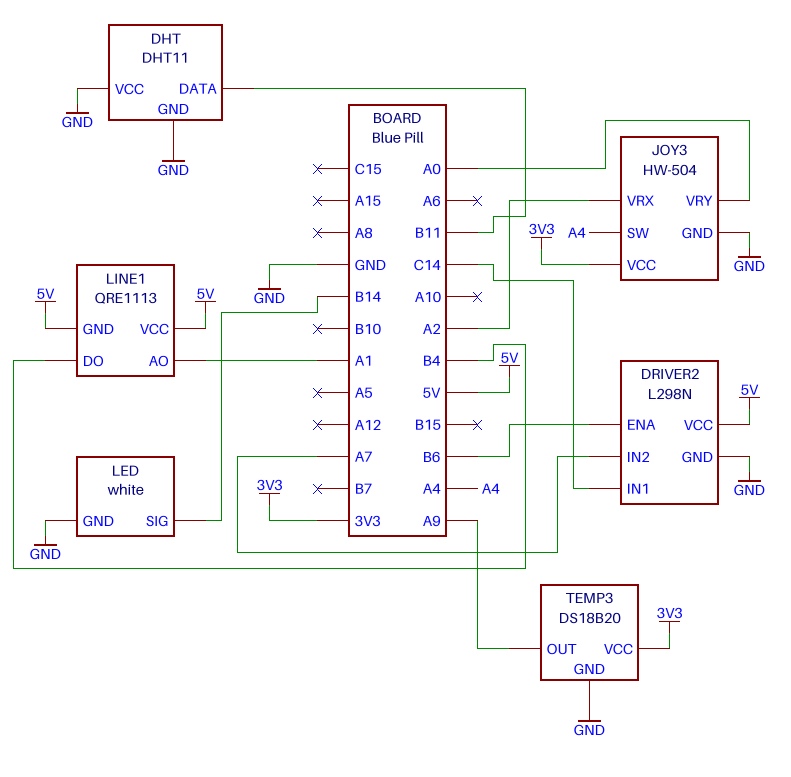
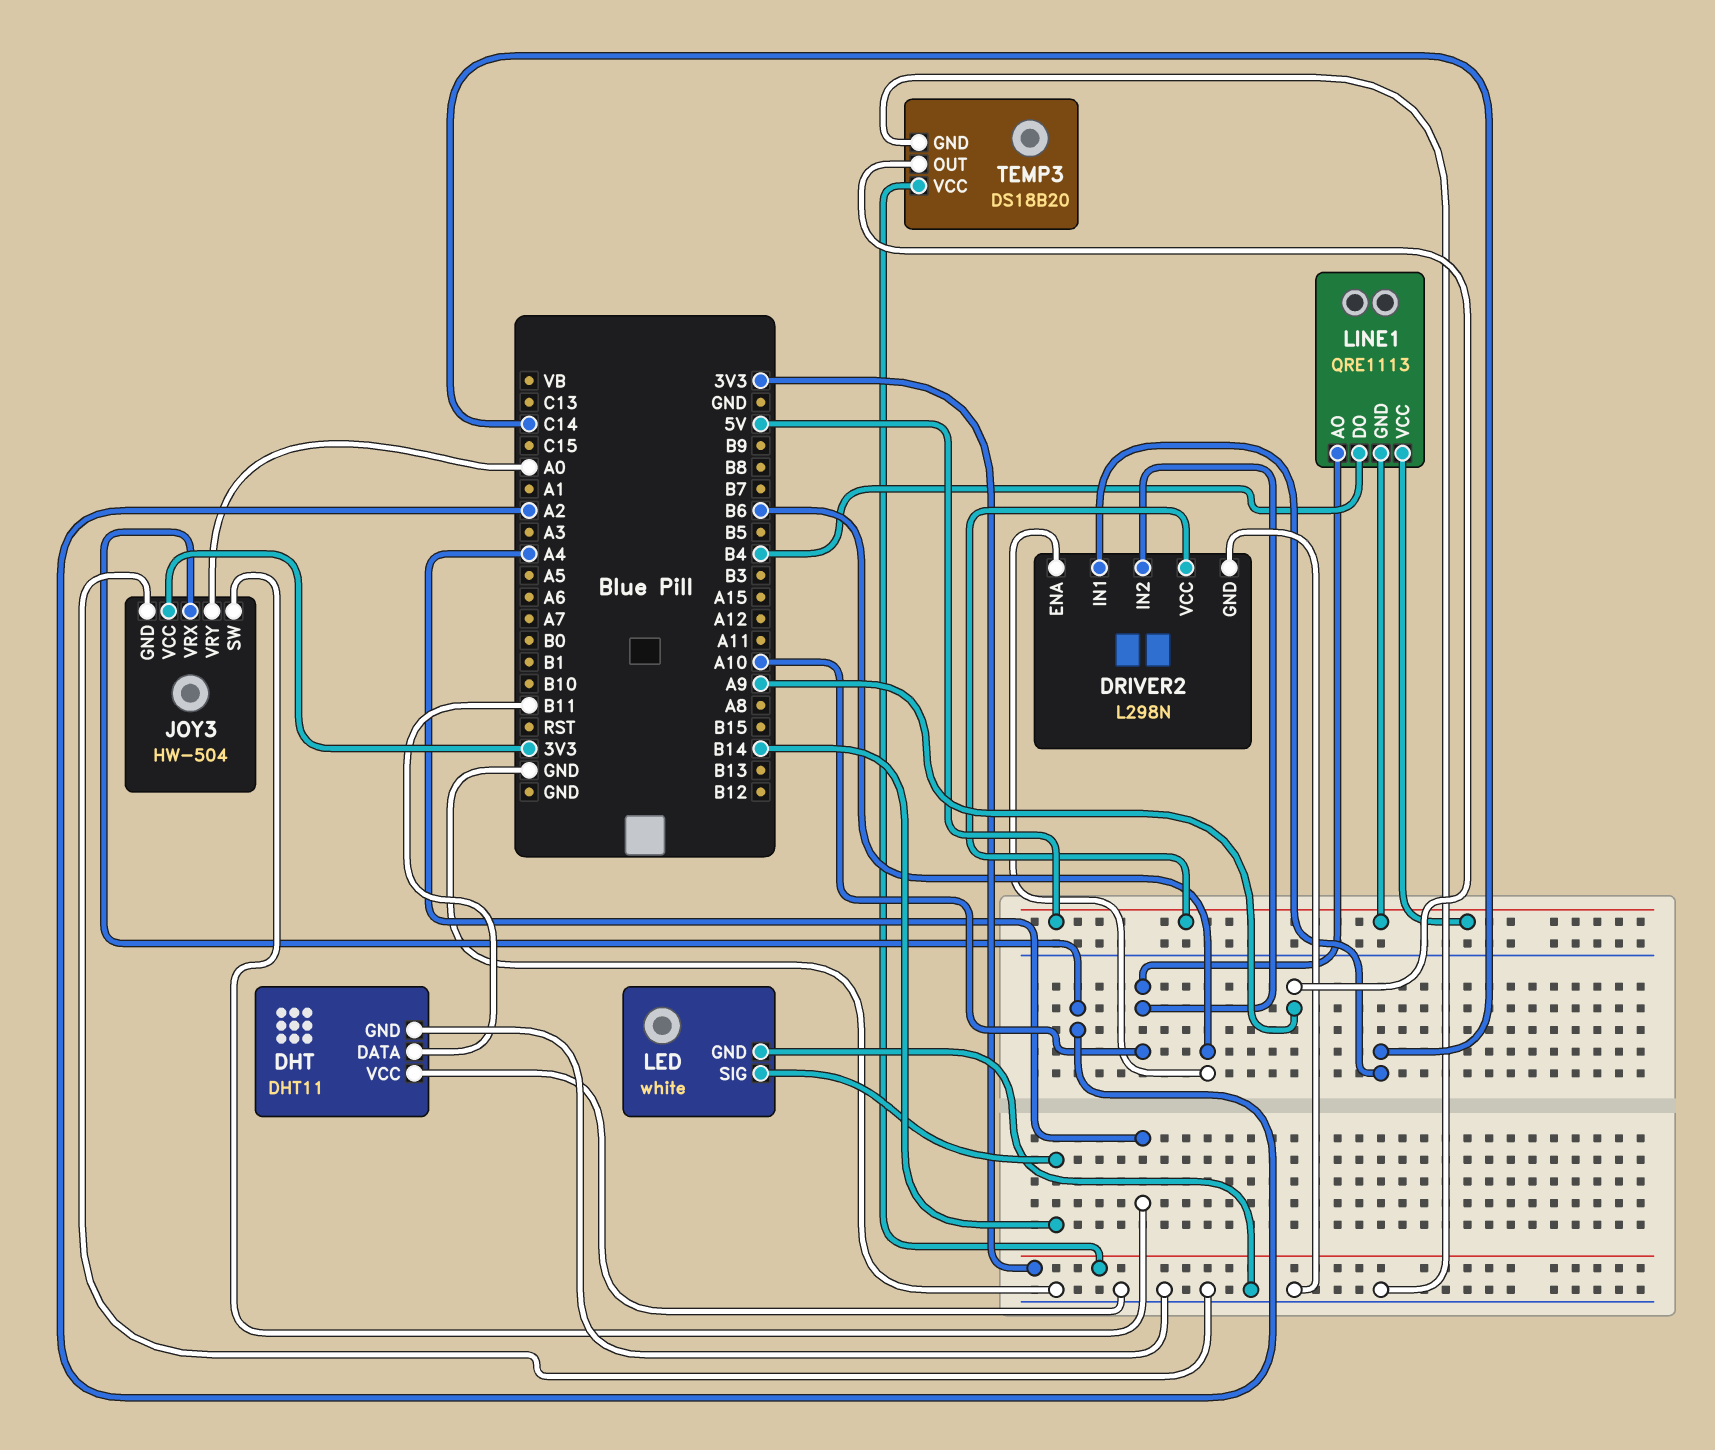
DRIVER2 pin IN2: A7 -> A10
LINE1 pin AO: A1 -> A10

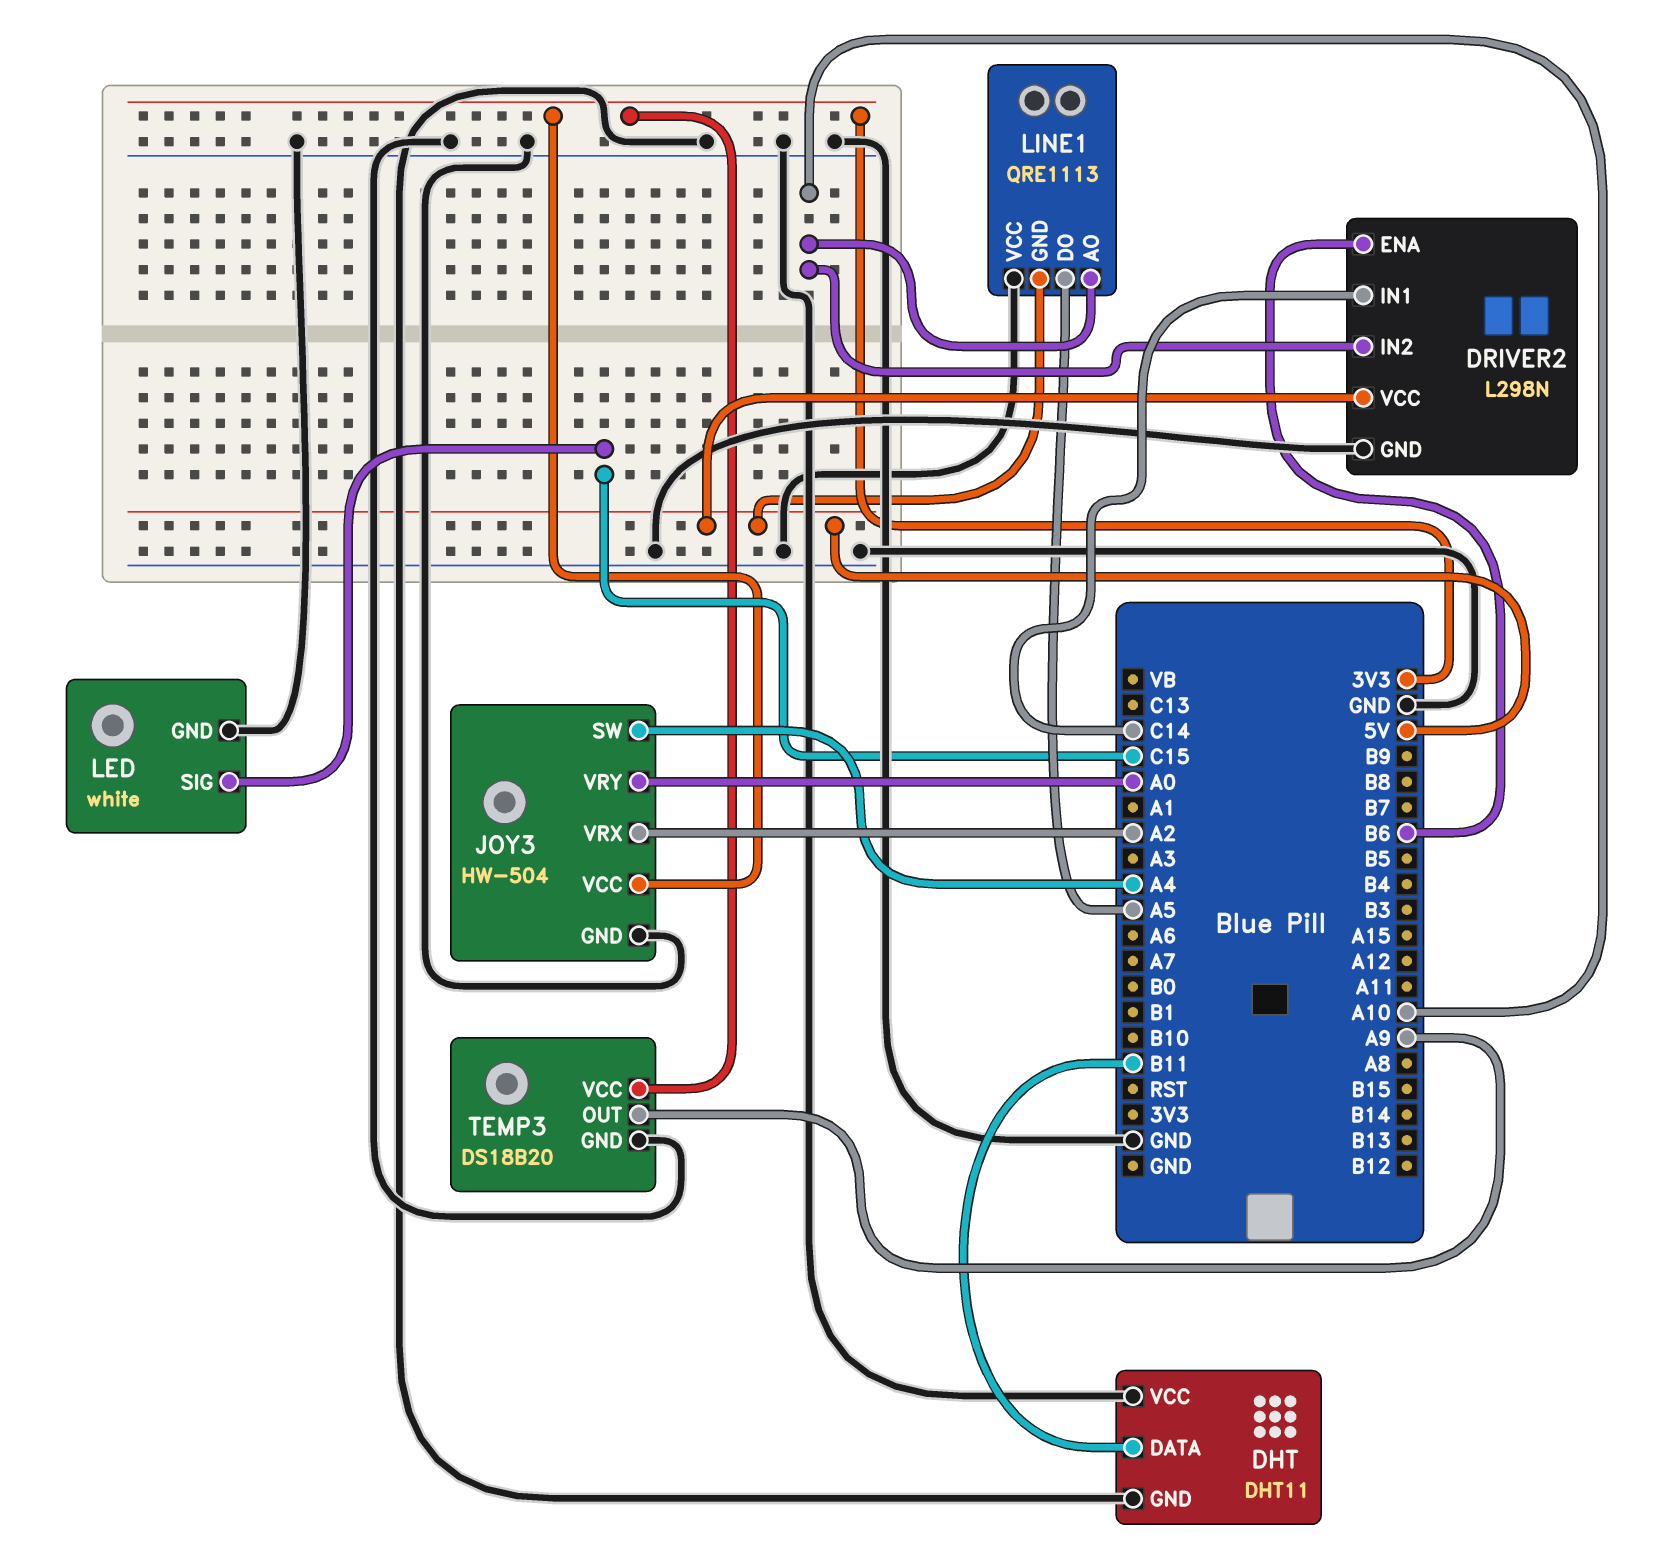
LED pin SIG: B14 -> C15
LINE1 pin DO: B4 -> A5
LINE1 pin VCC: 5V -> GND

